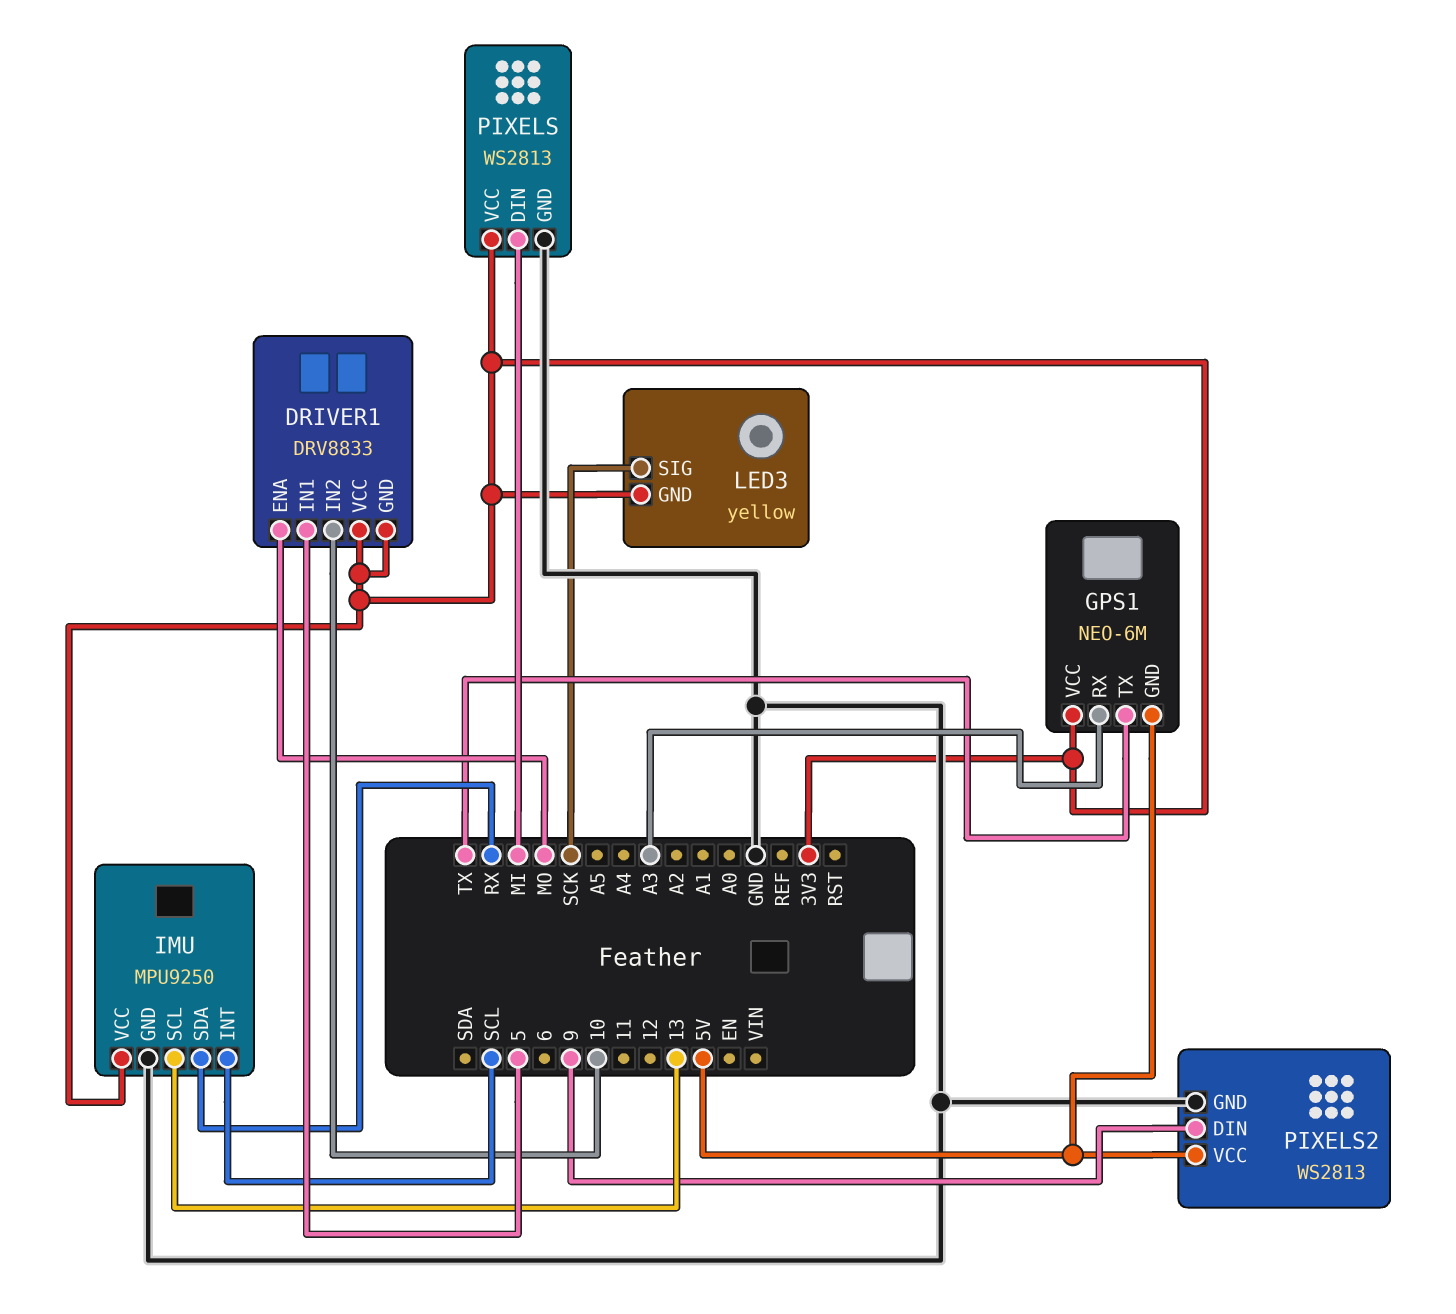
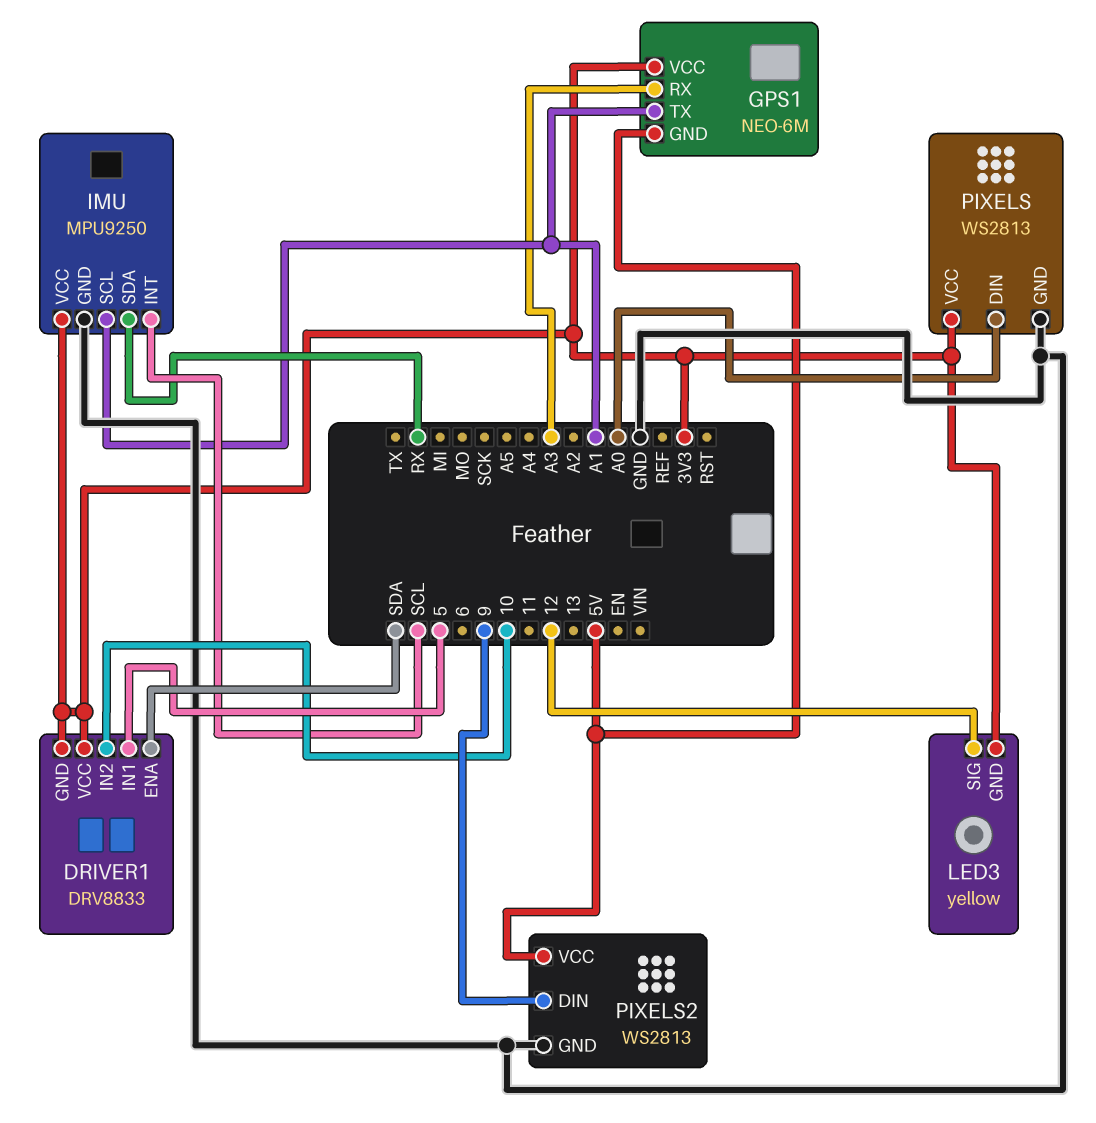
DRIVER1 pin ENA: MO -> SDA
GPS1 pin TX: TX -> A1
IMU pin SCL: 13 -> A1
LED3 pin SIG: SCK -> 12
PIXELS pin DIN: MI -> A0

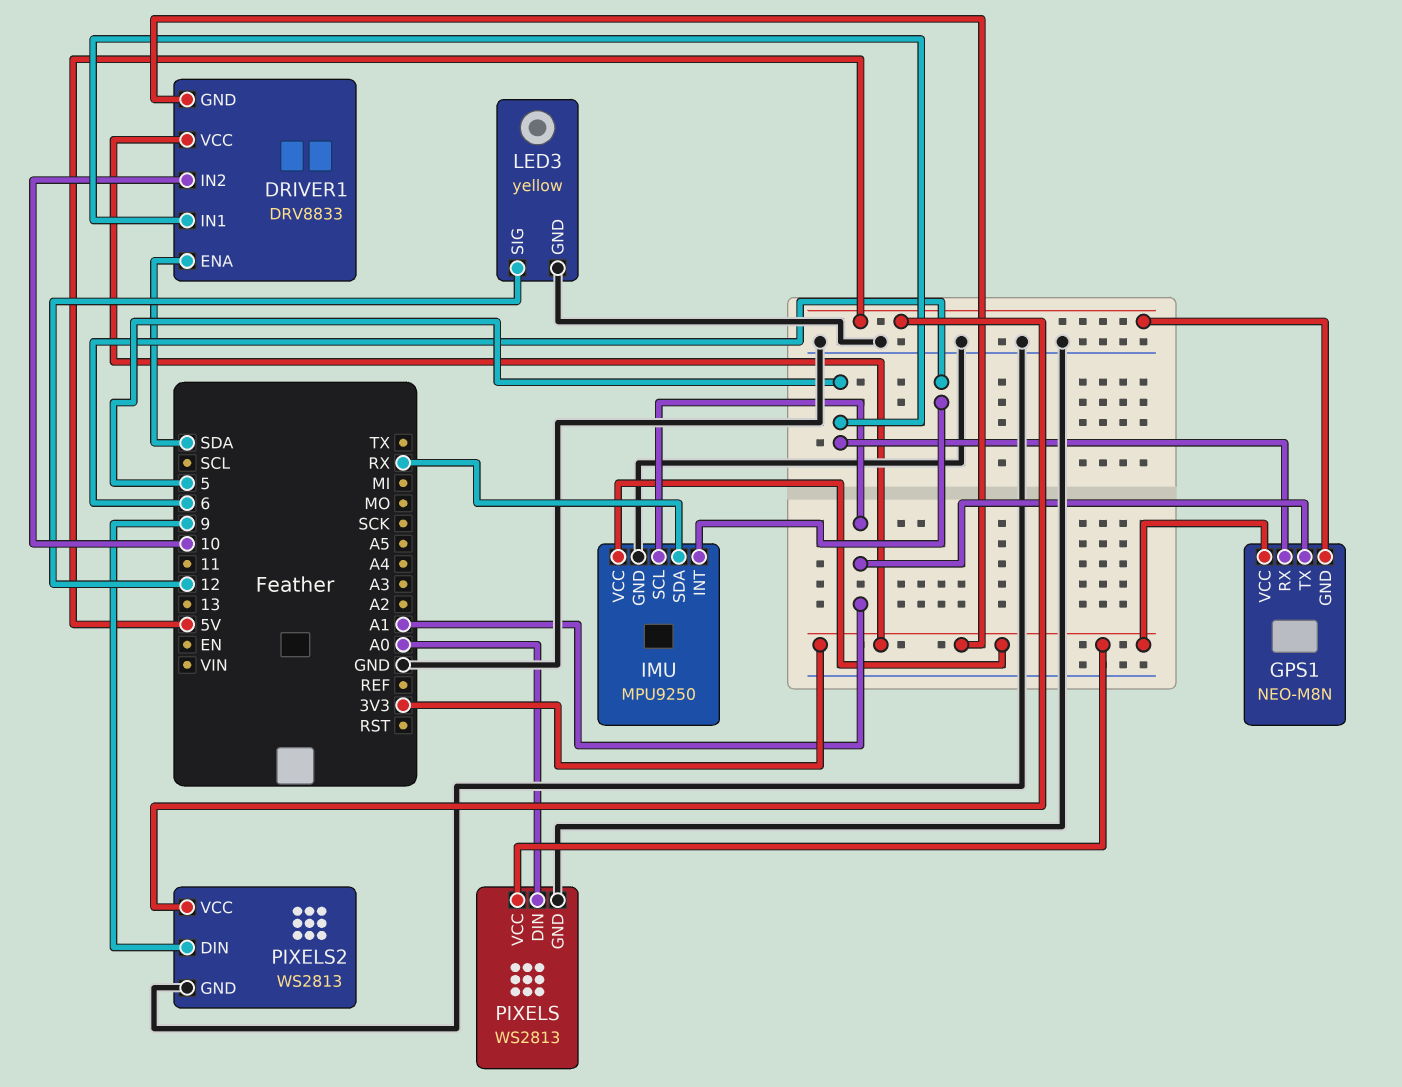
GPS1: NEO-6M -> NEO-M8N
GPS1 pin RX: A3 -> 5
IMU pin INT: SCL -> 6
LED3 pin GND: 3V3 -> GND

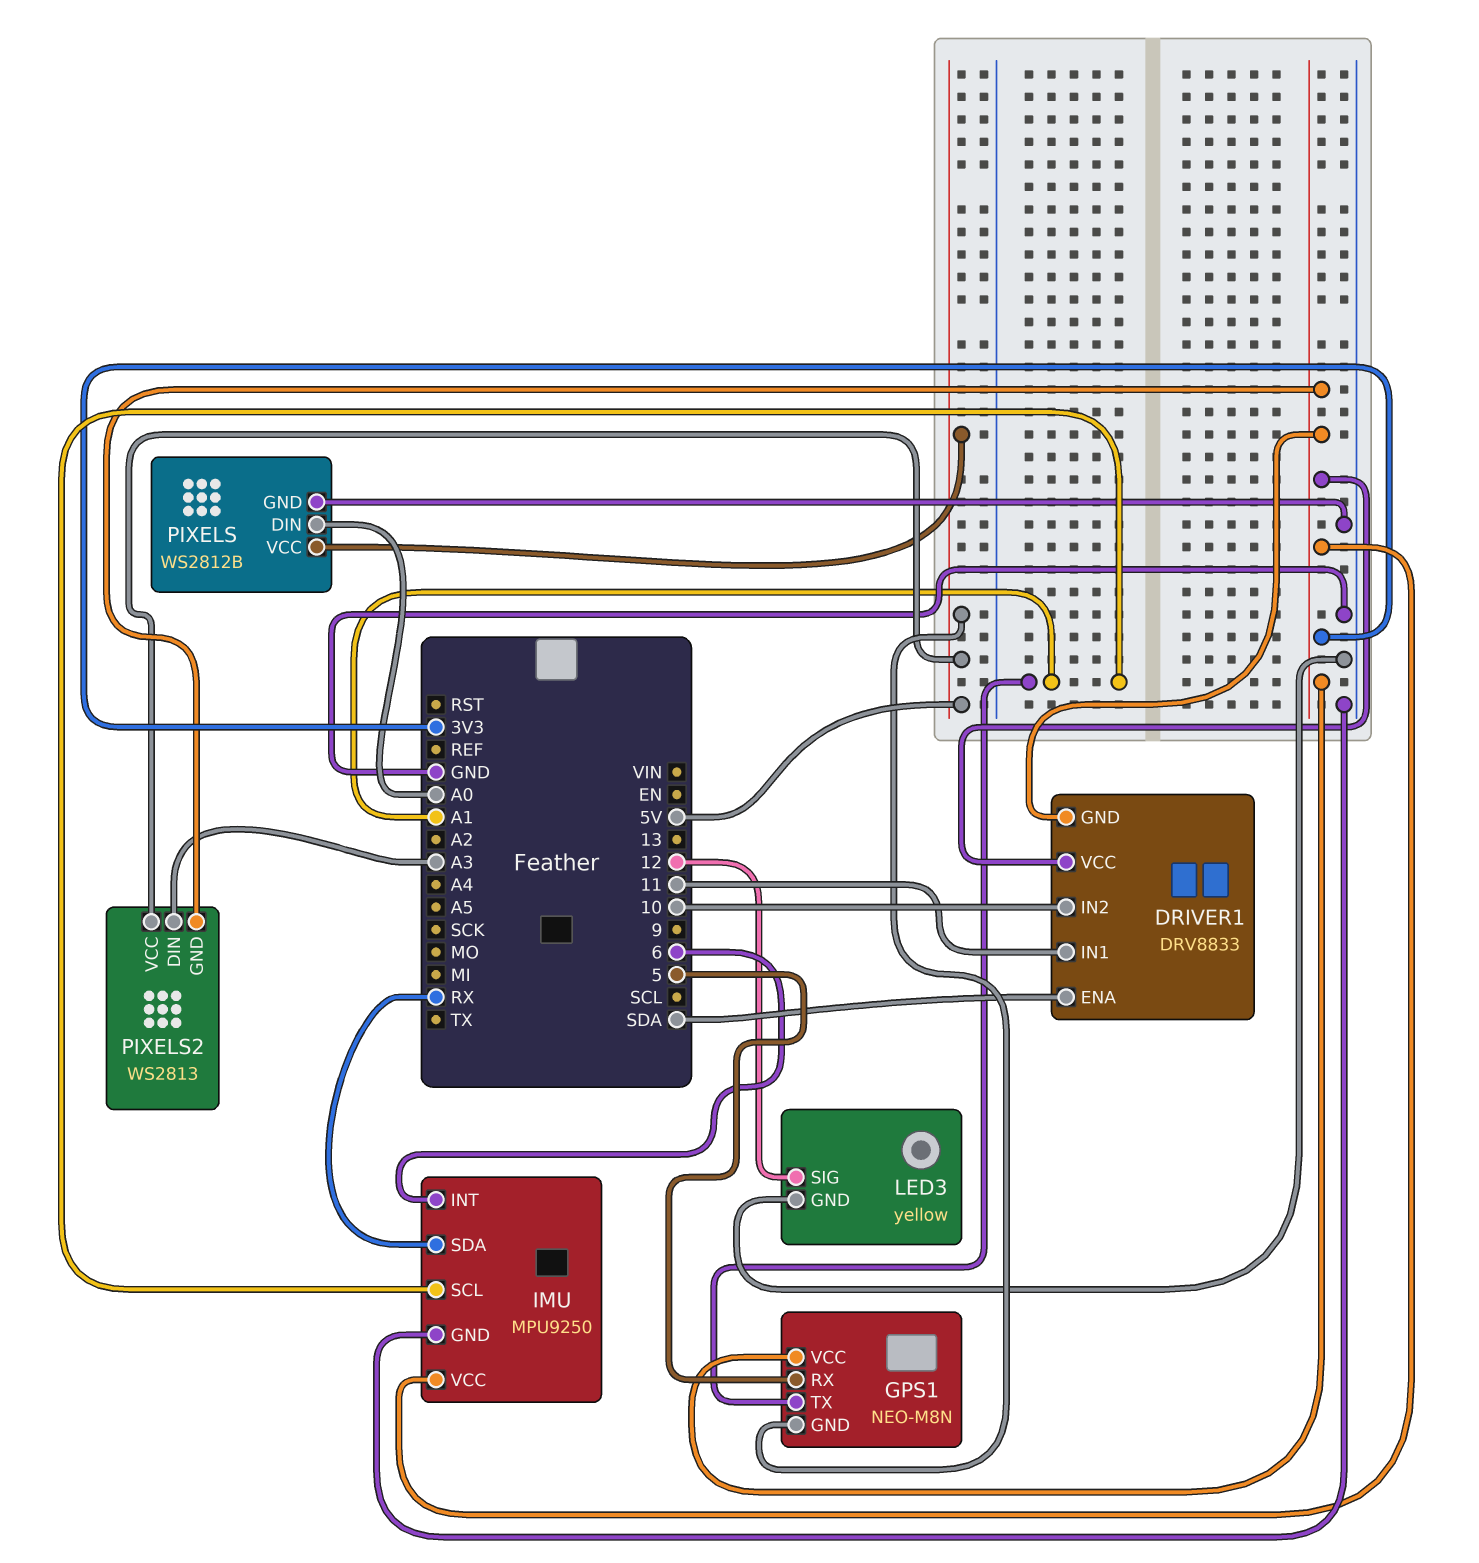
DRIVER1 pin IN1: 5 -> 11
PIXELS: WS2813 -> WS2812B
PIXELS pin VCC: 3V3 -> 5V
PIXELS2 pin DIN: 9 -> A3
PIXELS2 pin GND: GND -> 3V3

